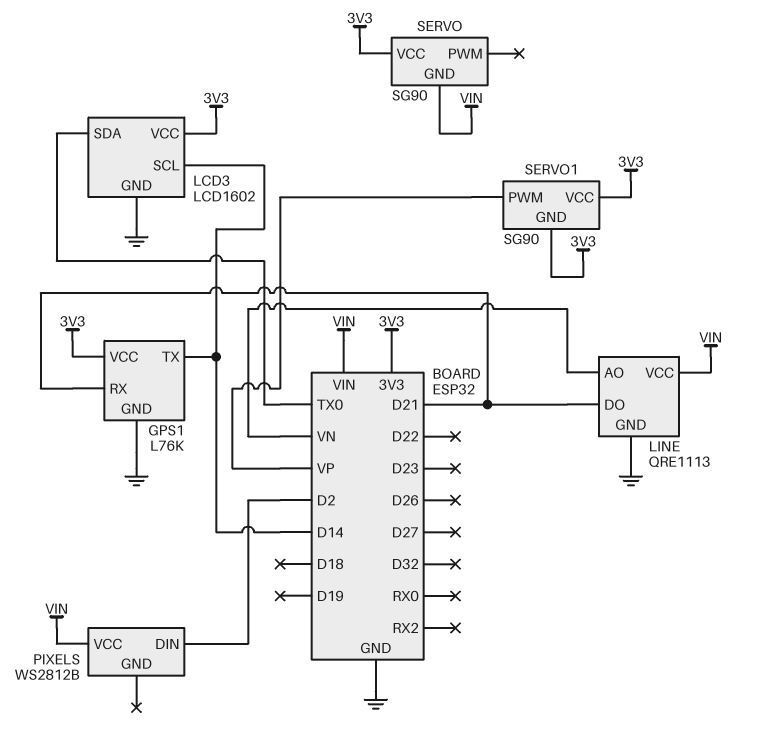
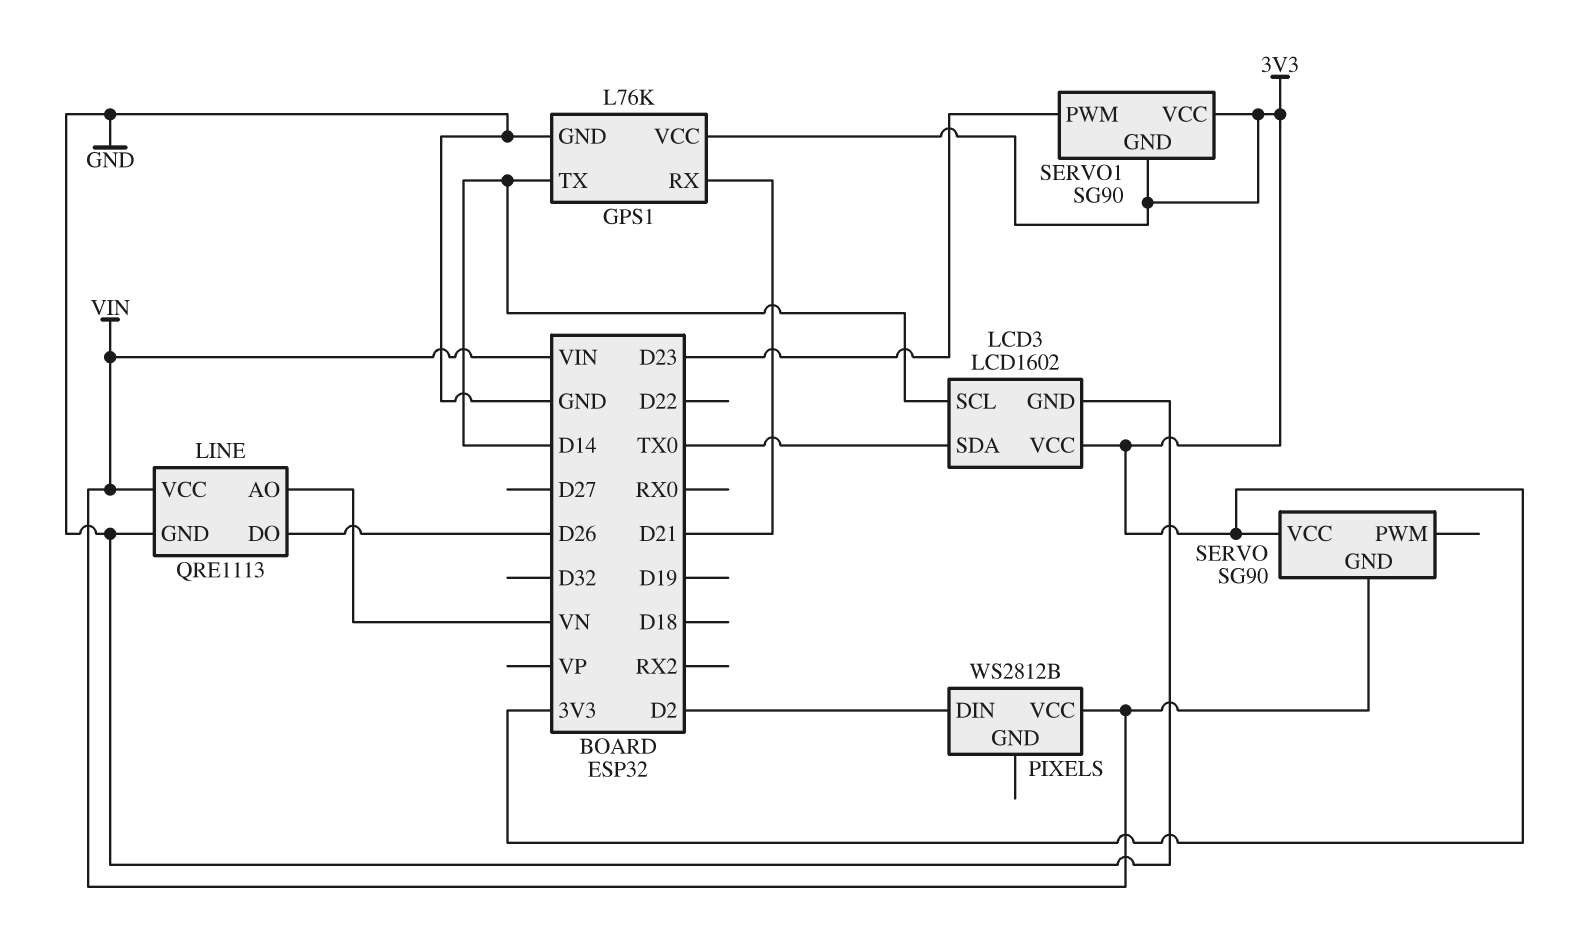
LINE pin DO: D21 -> D26
SERVO1 pin PWM: VP -> D23

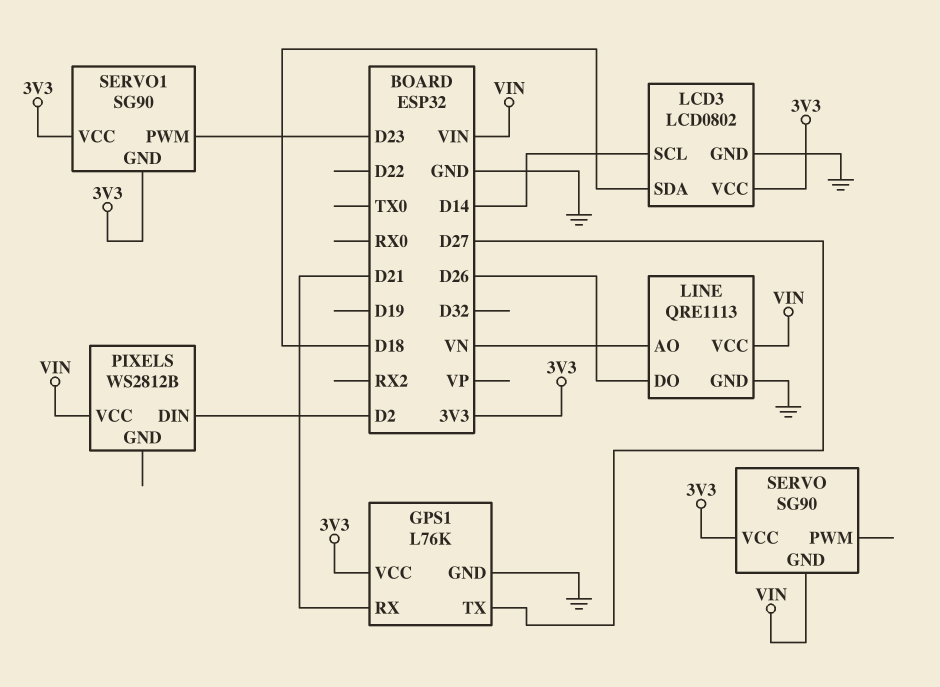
GPS1 pin TX: D14 -> D27
LCD3: LCD1602 -> LCD0802
LCD3 pin SDA: TX0 -> D18

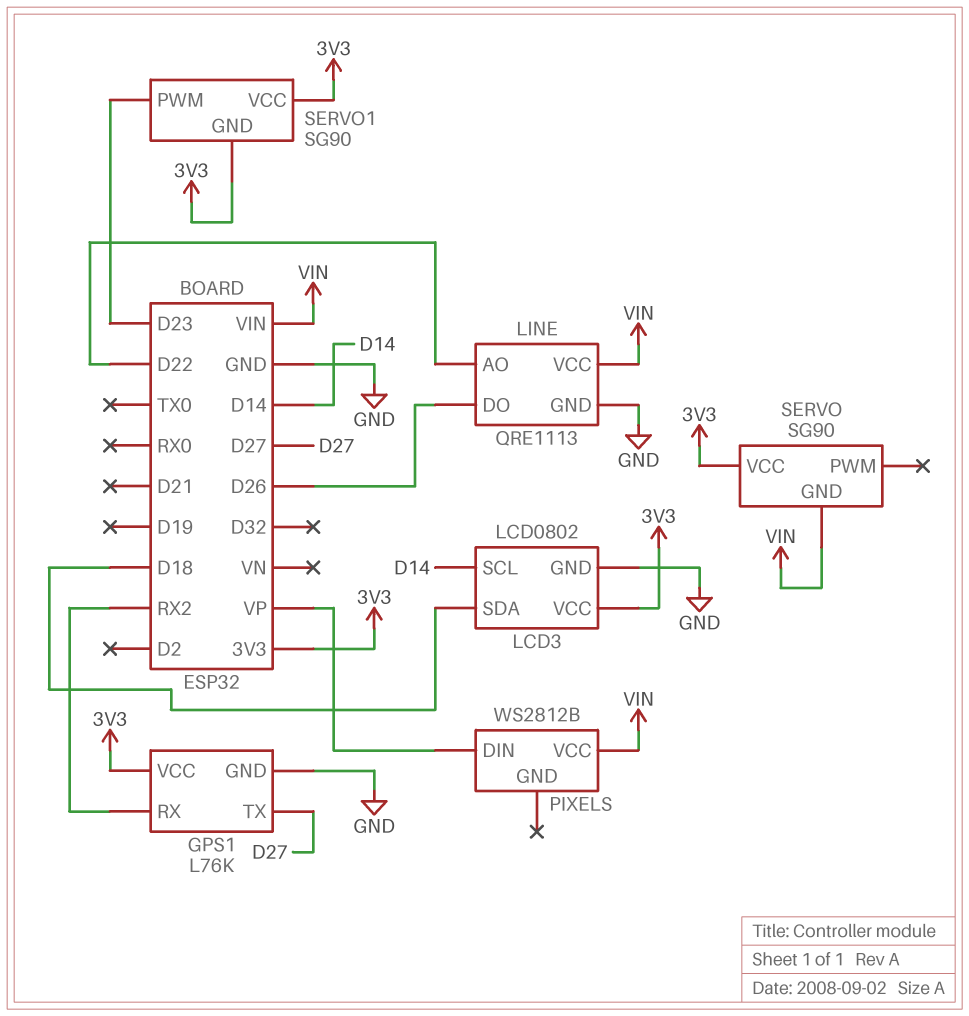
GPS1 pin RX: D21 -> RX2
LINE pin AO: VN -> D22
PIXELS pin DIN: D2 -> VP

